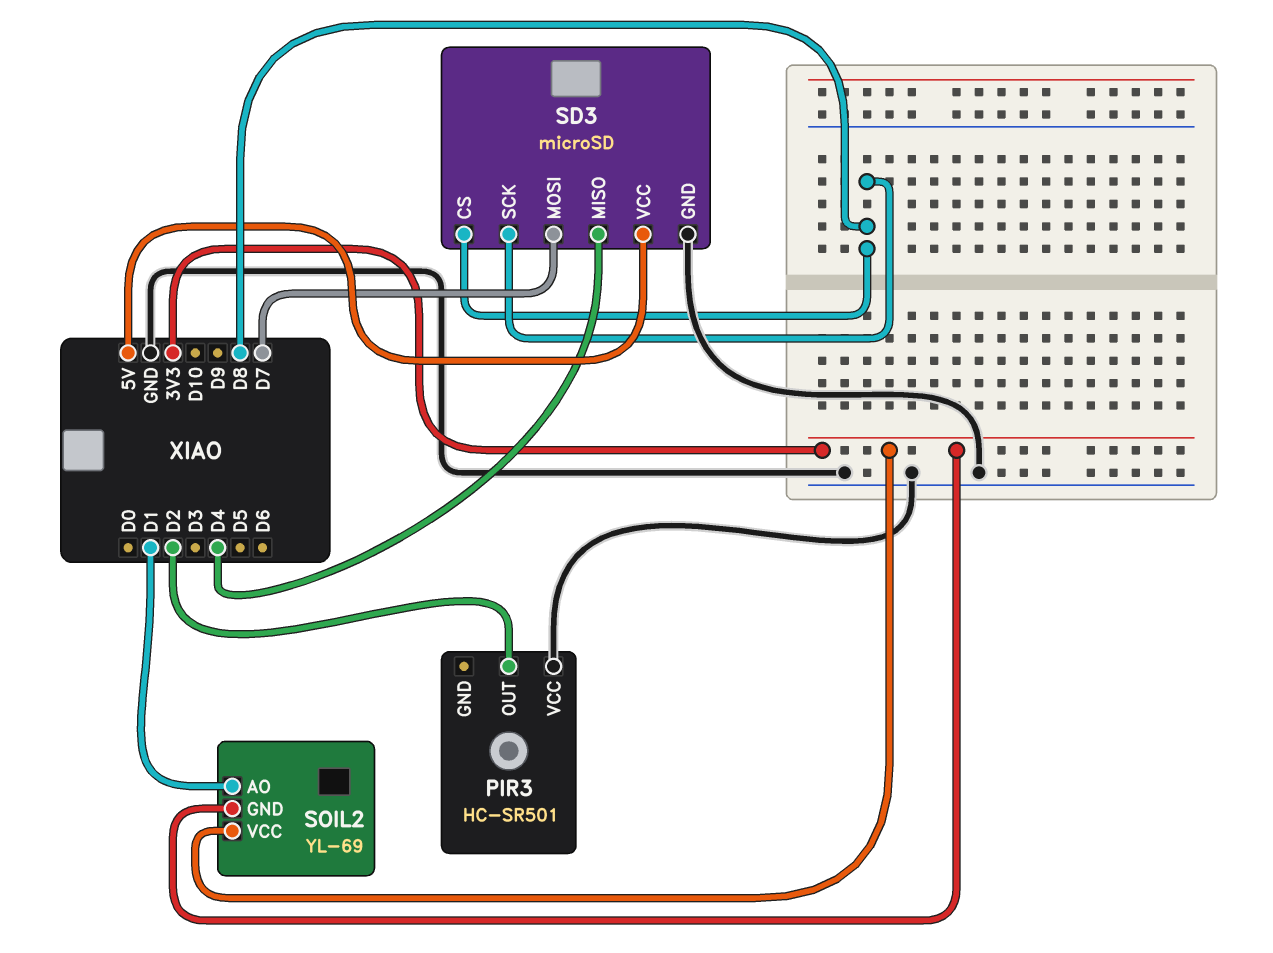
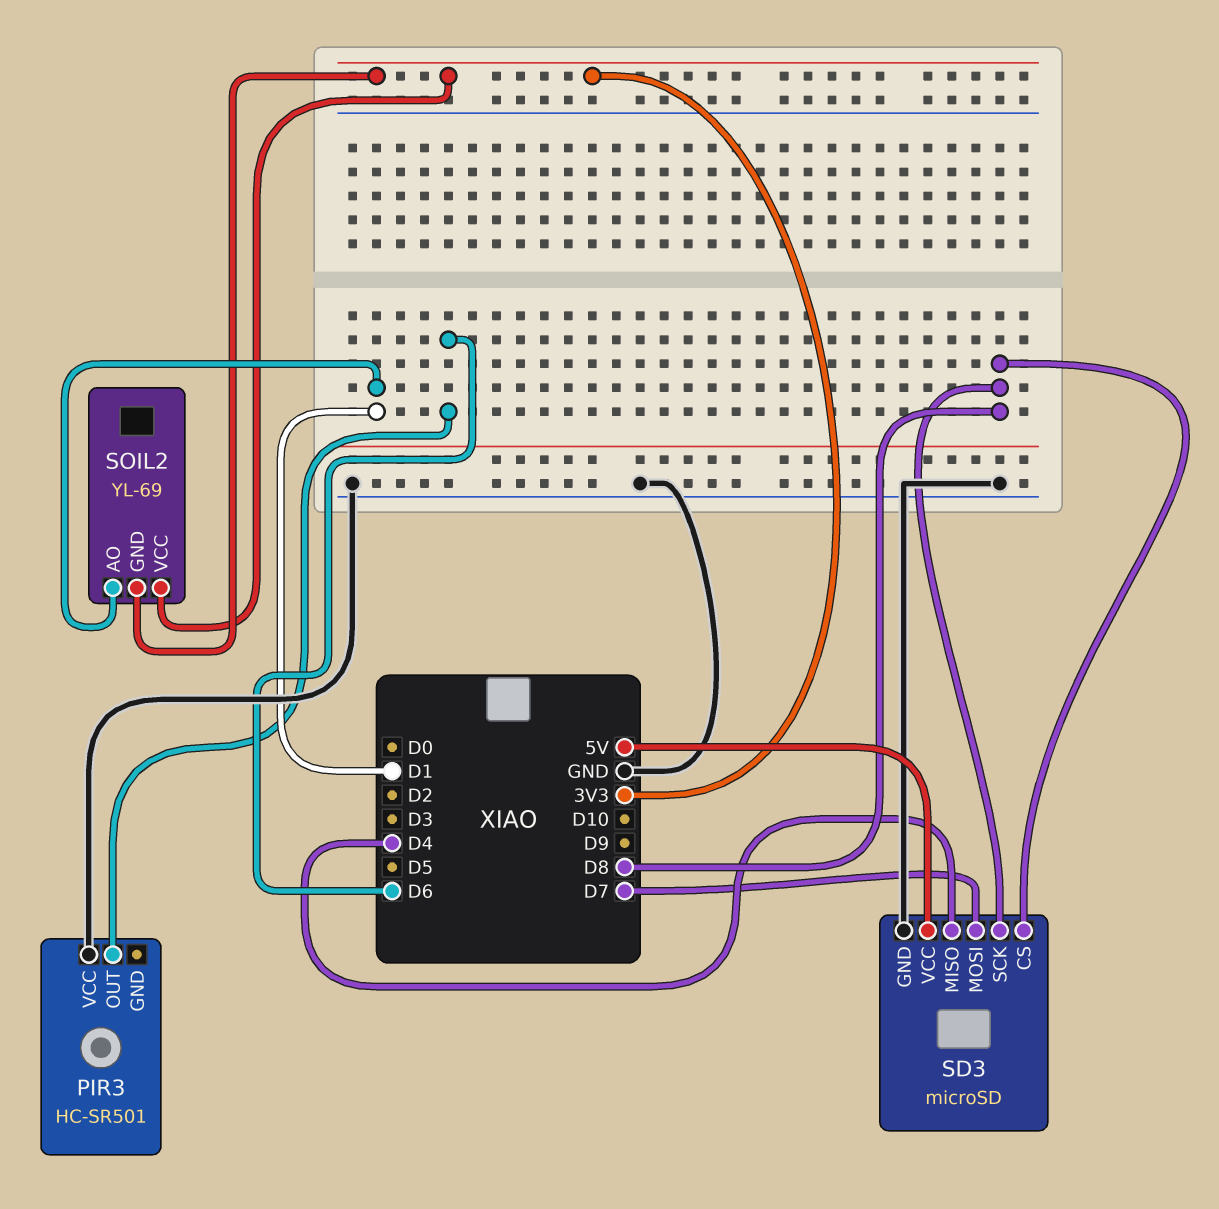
PIR3 pin OUT: D2 -> D6

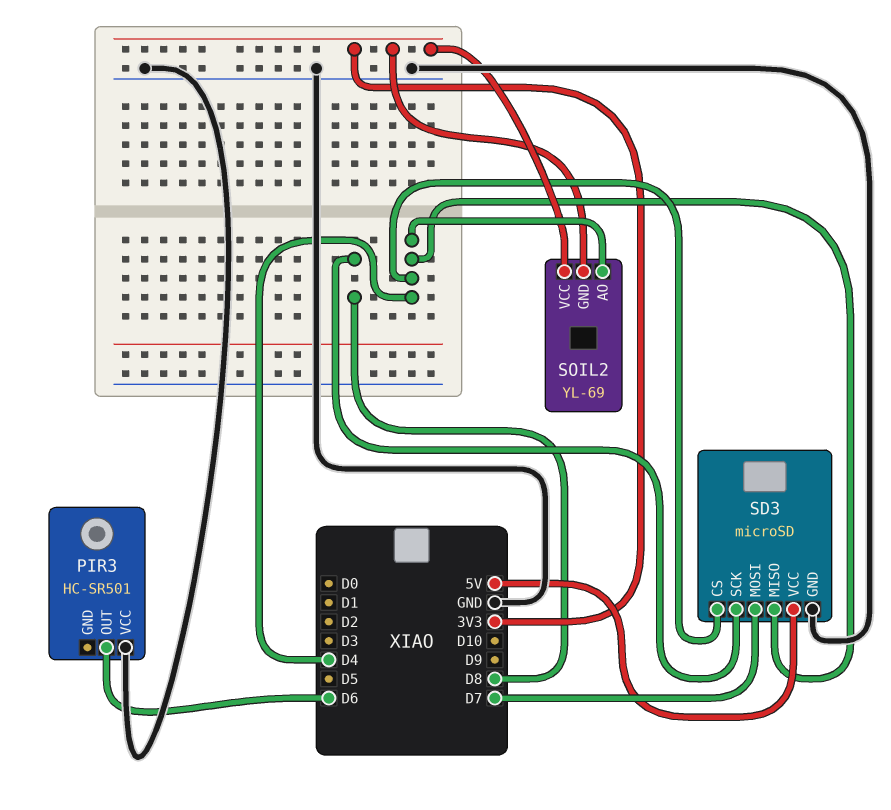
SD3 pin CS: D8 -> D4
SOIL2 pin AO: D1 -> D4

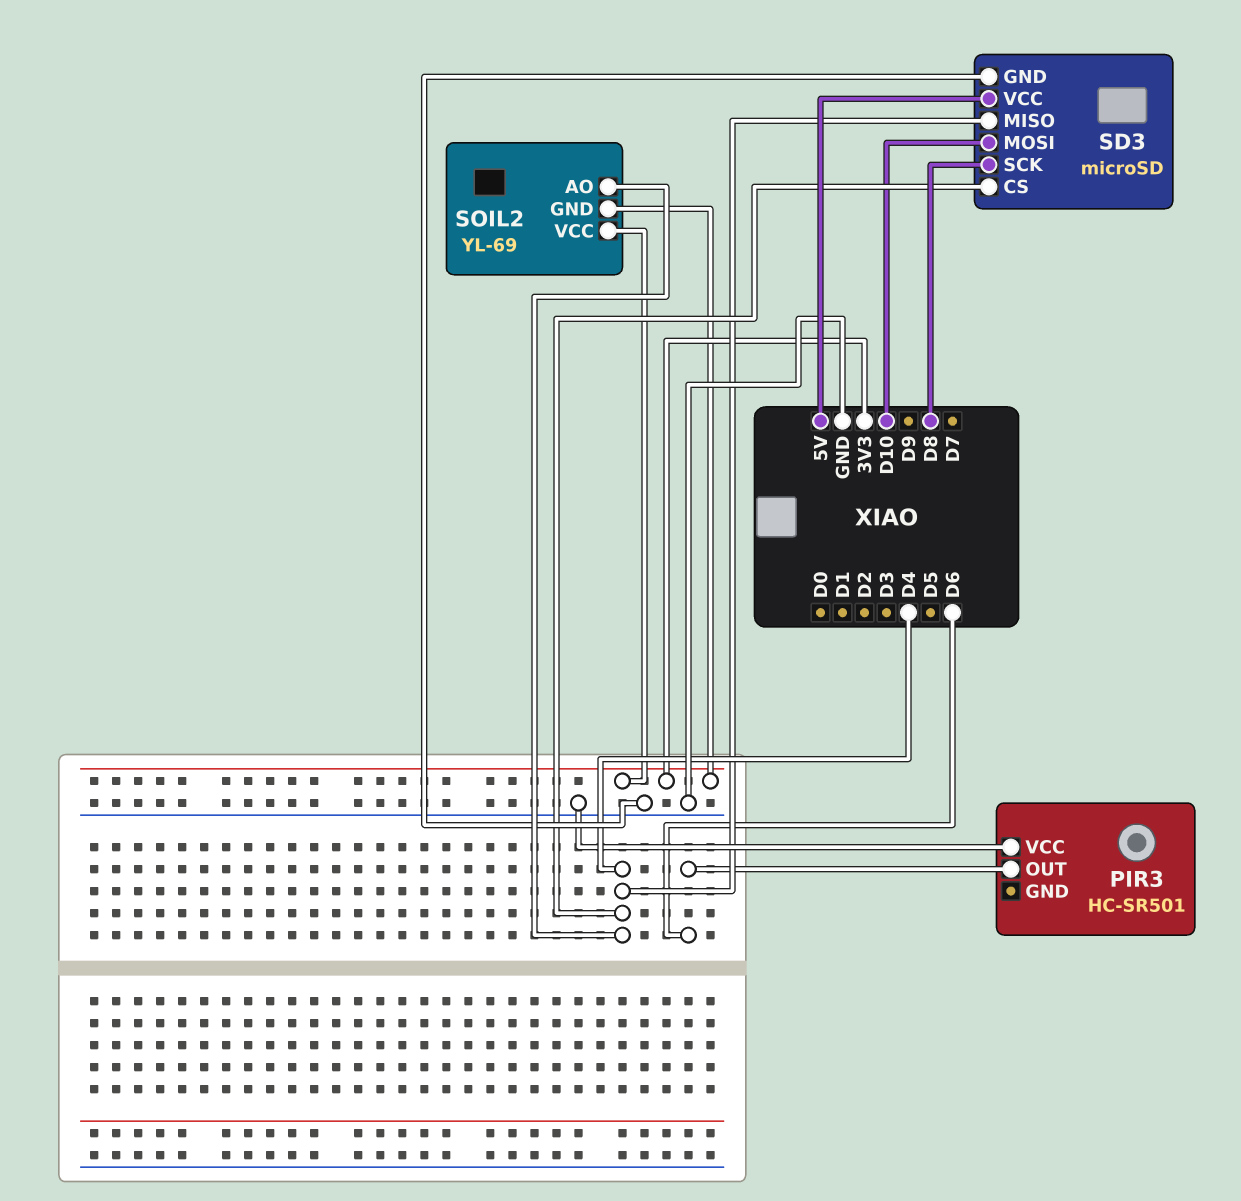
SD3 pin MOSI: D7 -> D10

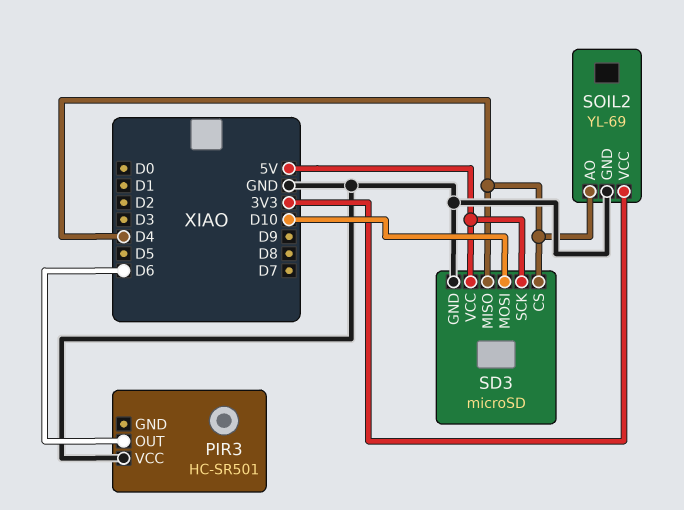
SD3 pin SCK: D8 -> 5V
SOIL2 pin GND: 3V3 -> GND

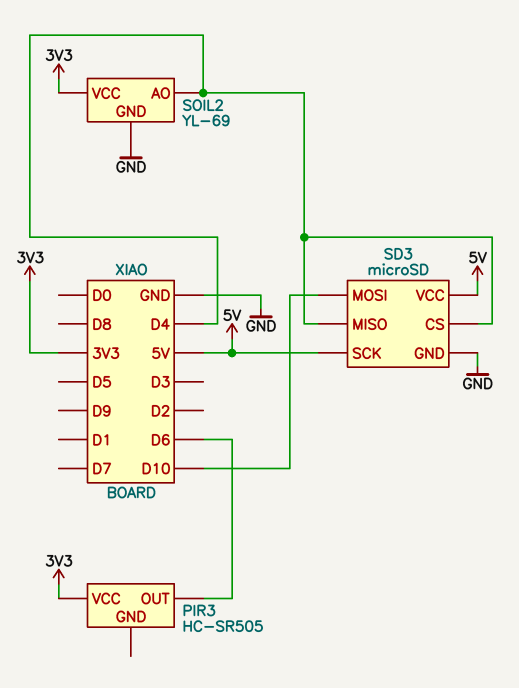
PIR3: HC-SR501 -> HC-SR505
PIR3 pin VCC: GND -> 3V3

